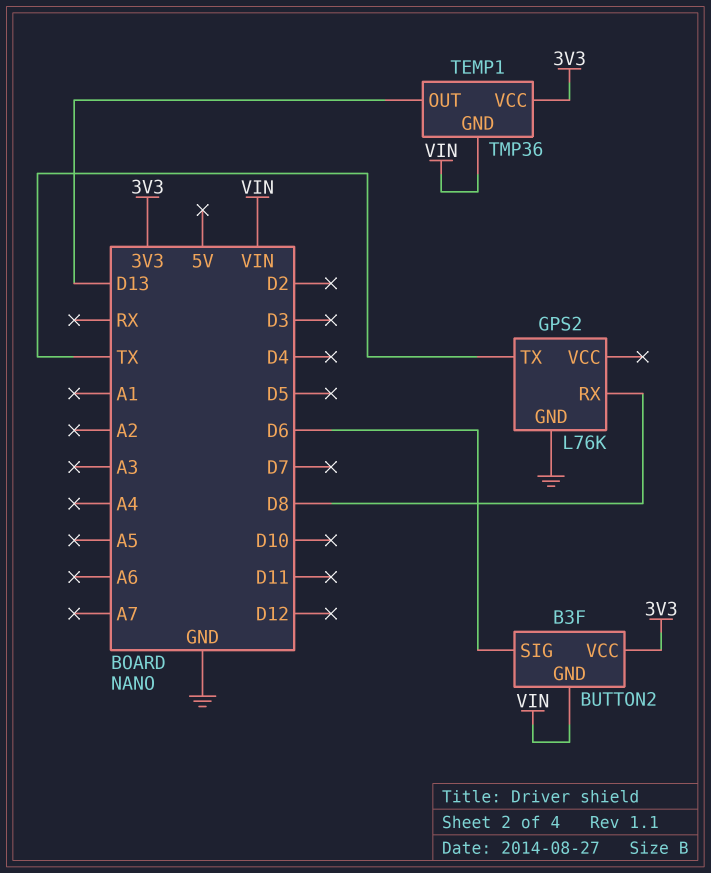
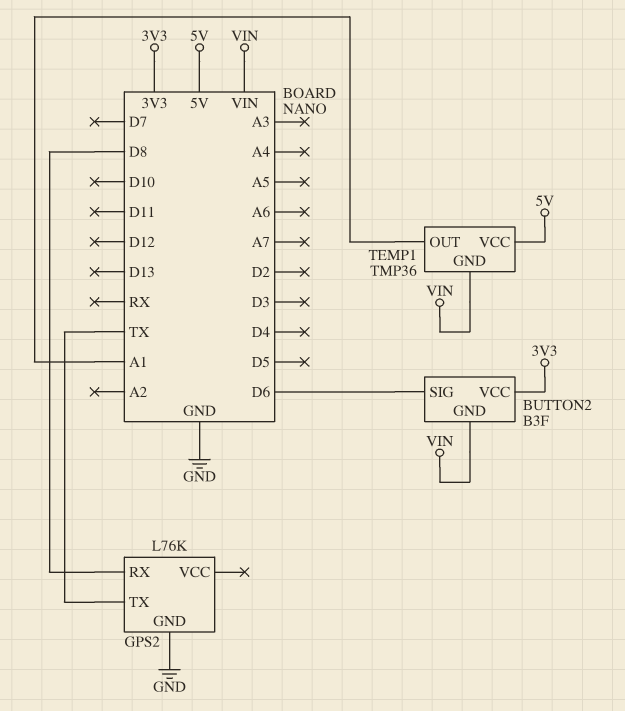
TEMP1 pin OUT: D13 -> A1
TEMP1 pin VCC: 3V3 -> 5V

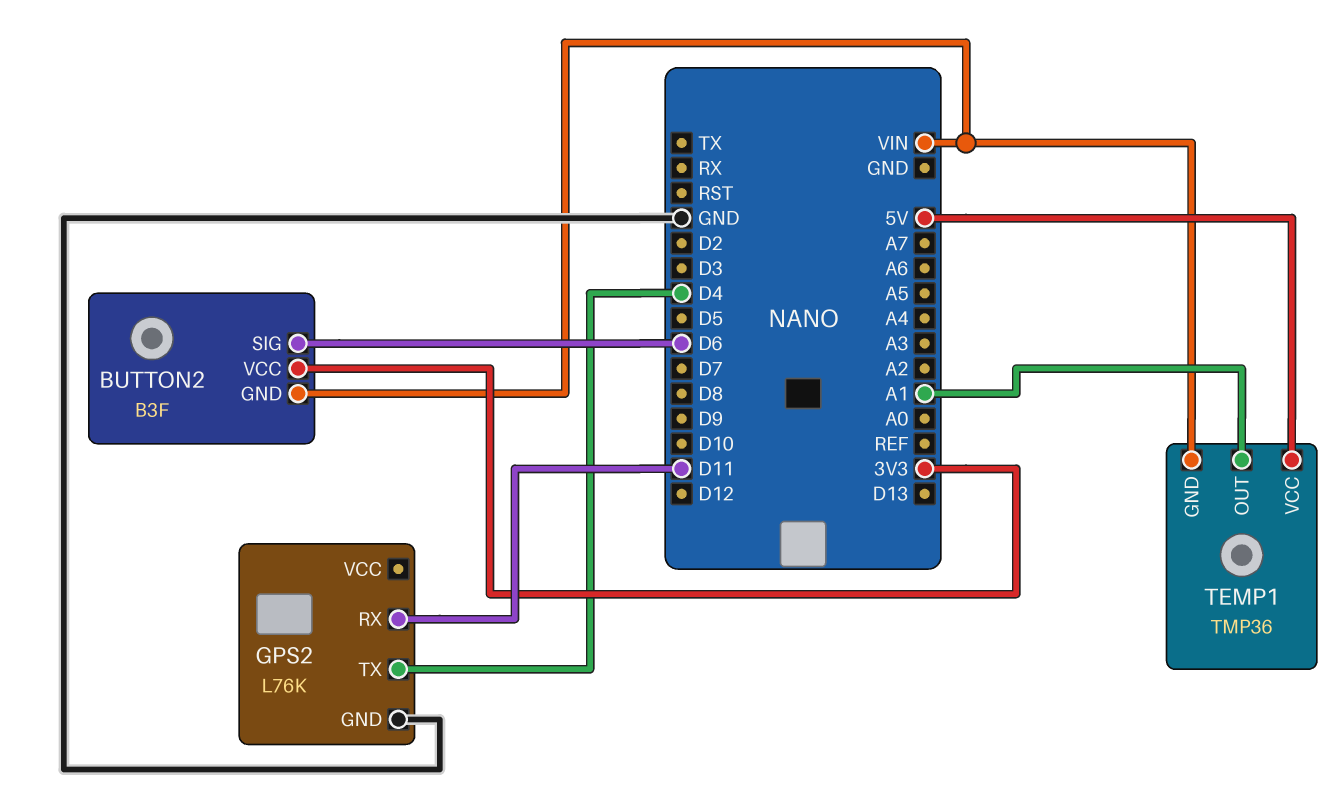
GPS2 pin RX: D8 -> D11
GPS2 pin TX: TX -> D4

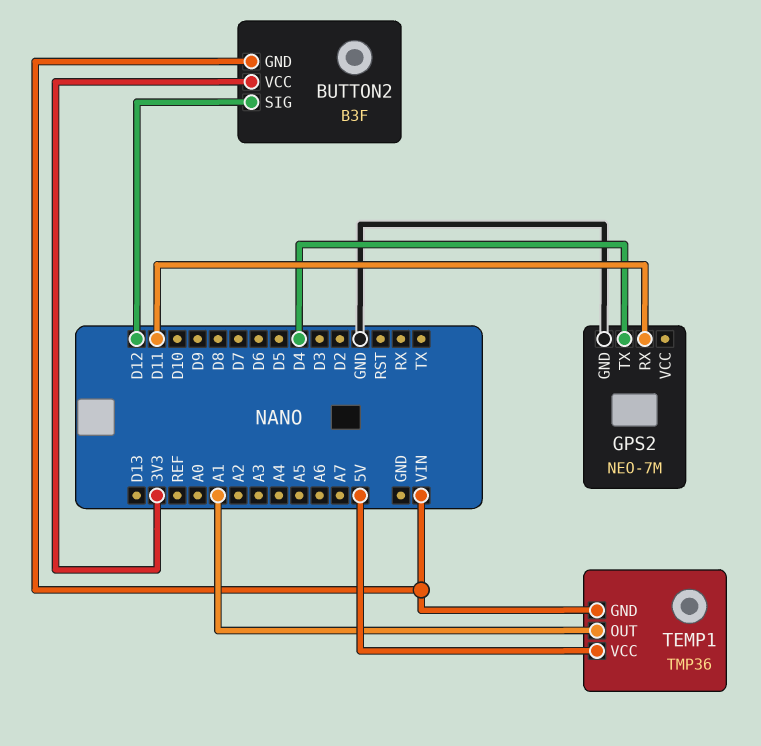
BUTTON2 pin SIG: D6 -> D12
GPS2: L76K -> NEO-7M

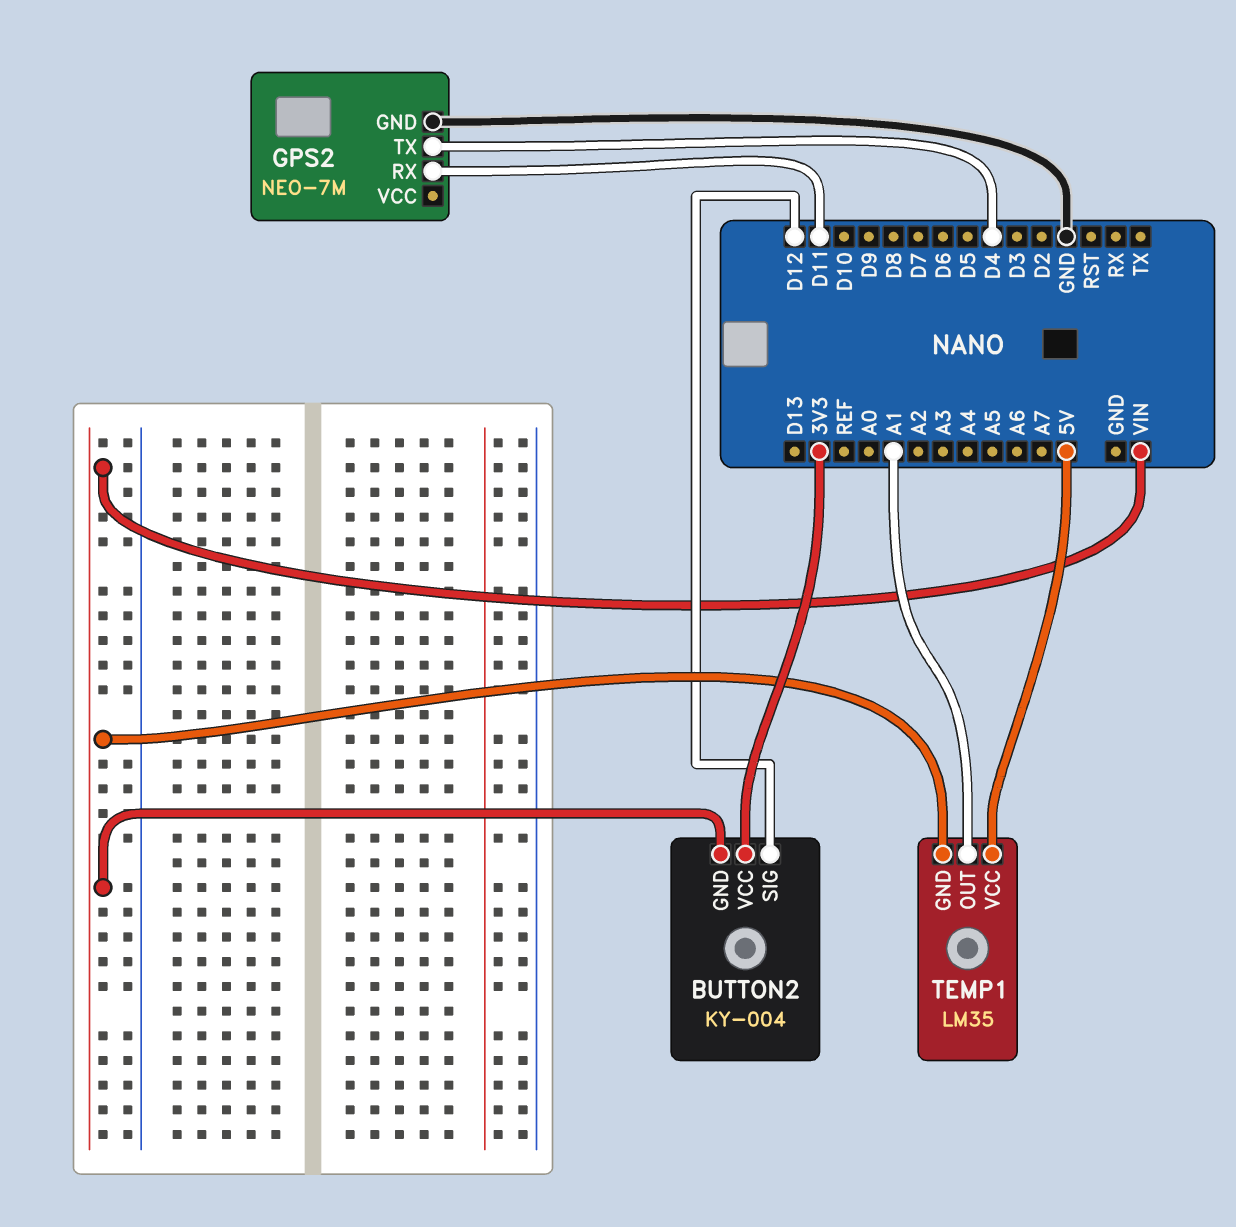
BUTTON2: B3F -> KY-004
TEMP1: TMP36 -> LM35

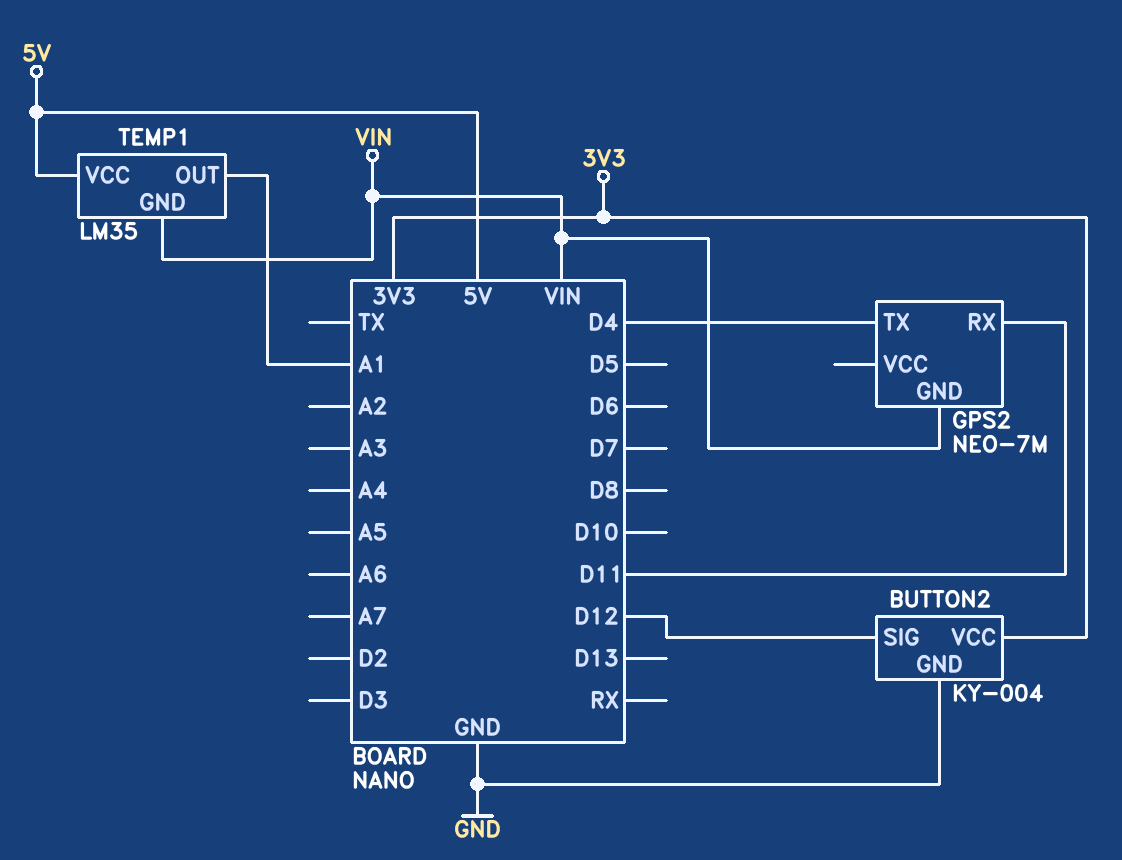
BUTTON2 pin GND: VIN -> GND
GPS2 pin GND: GND -> VIN

